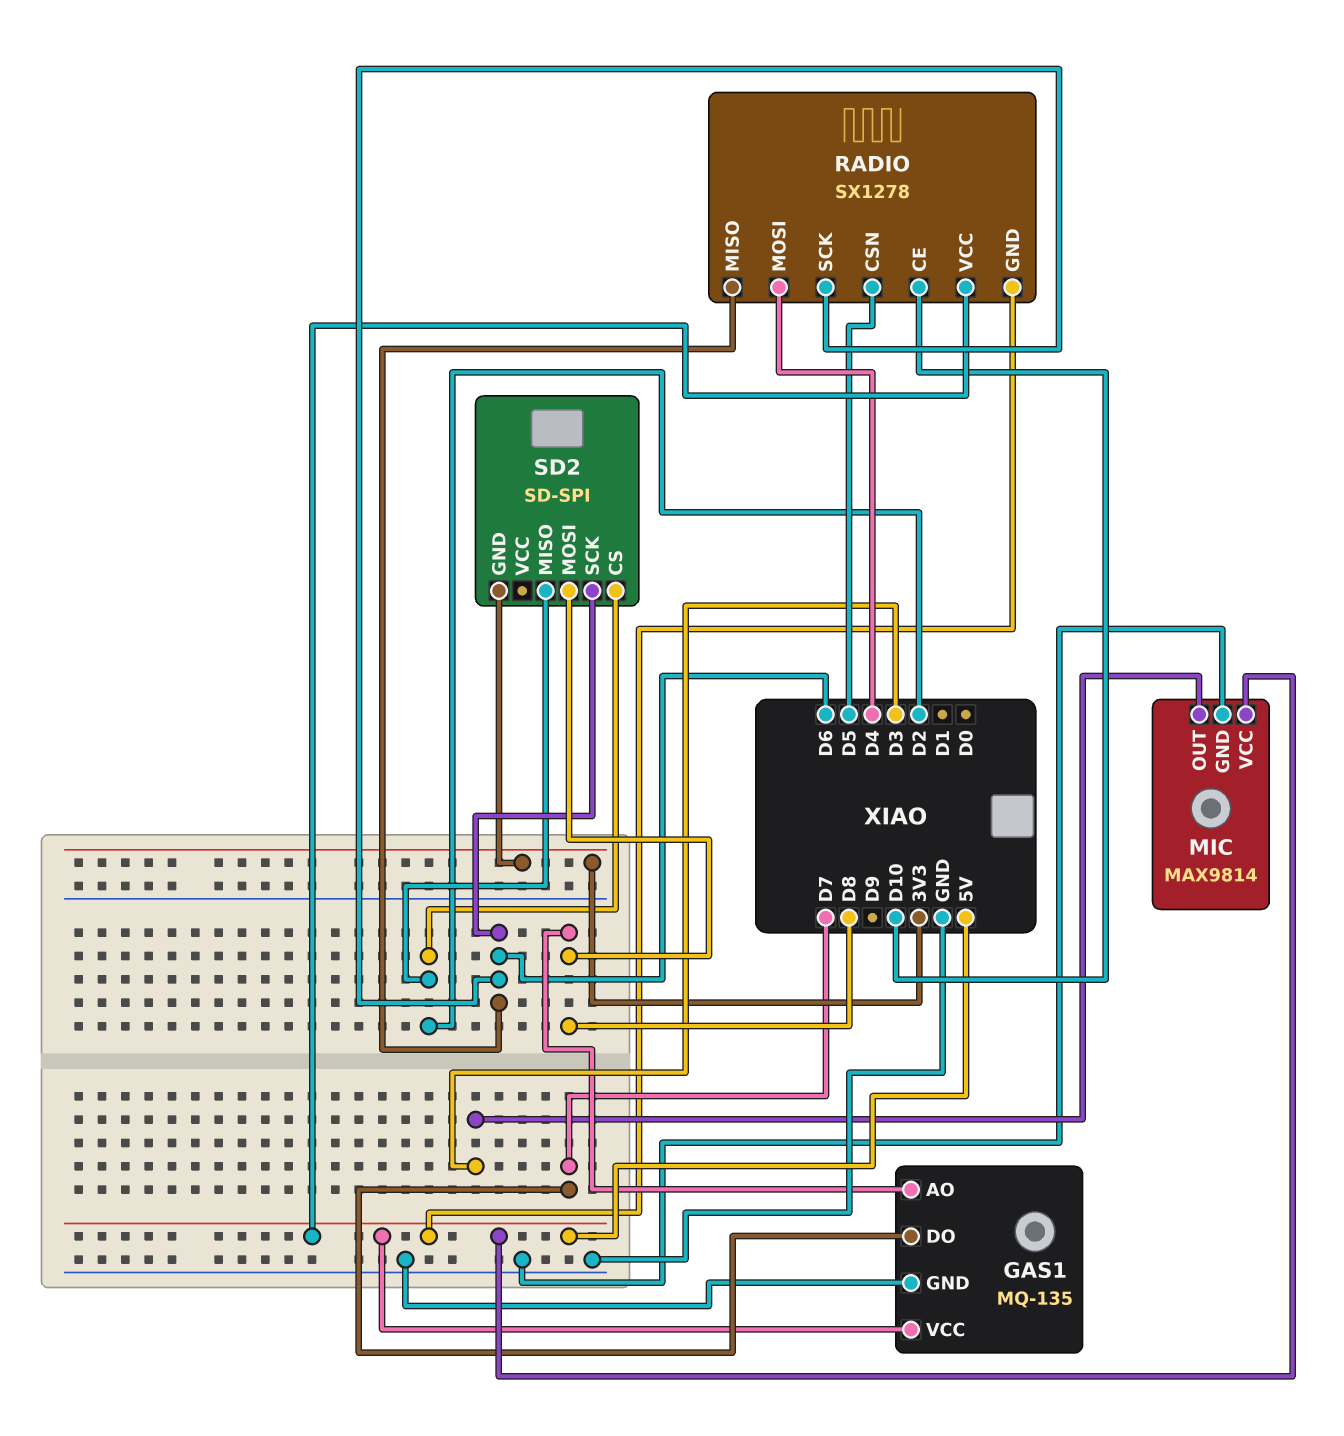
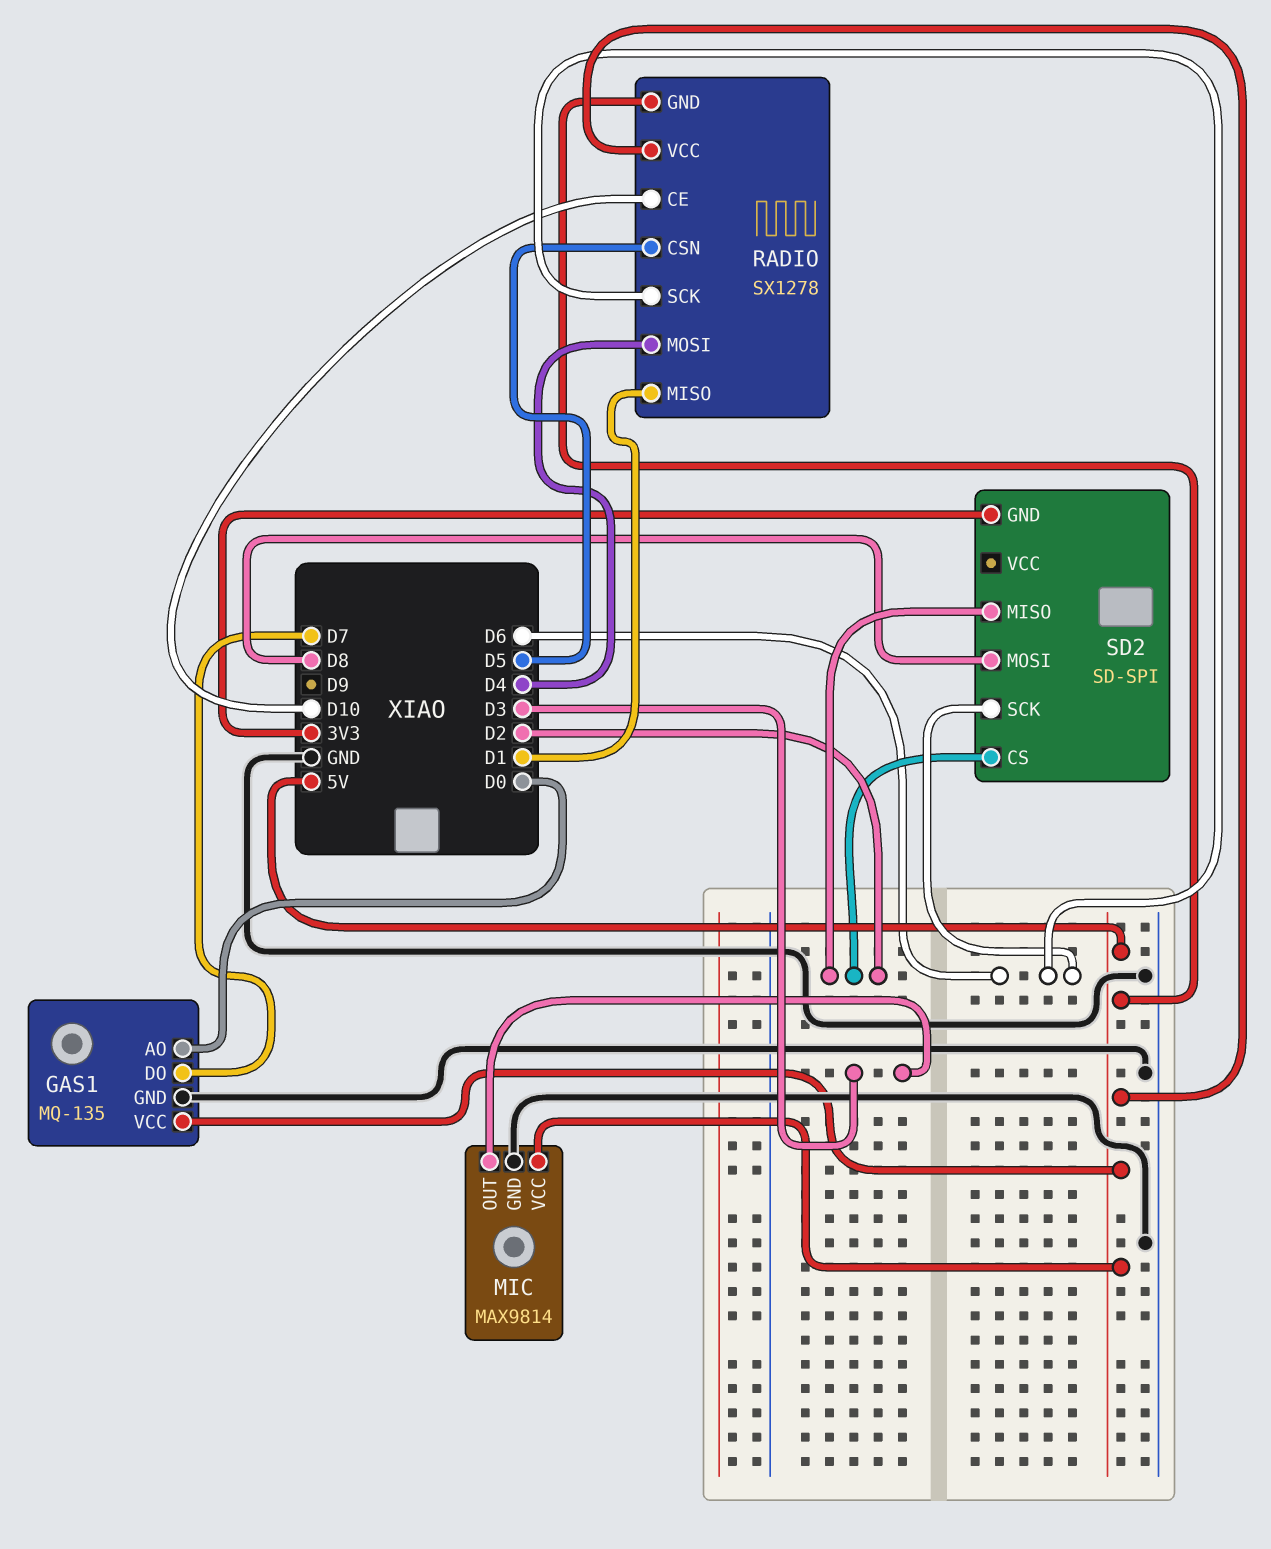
GAS1 pin AO: D8 -> D0
RADIO pin MISO: D6 -> D1

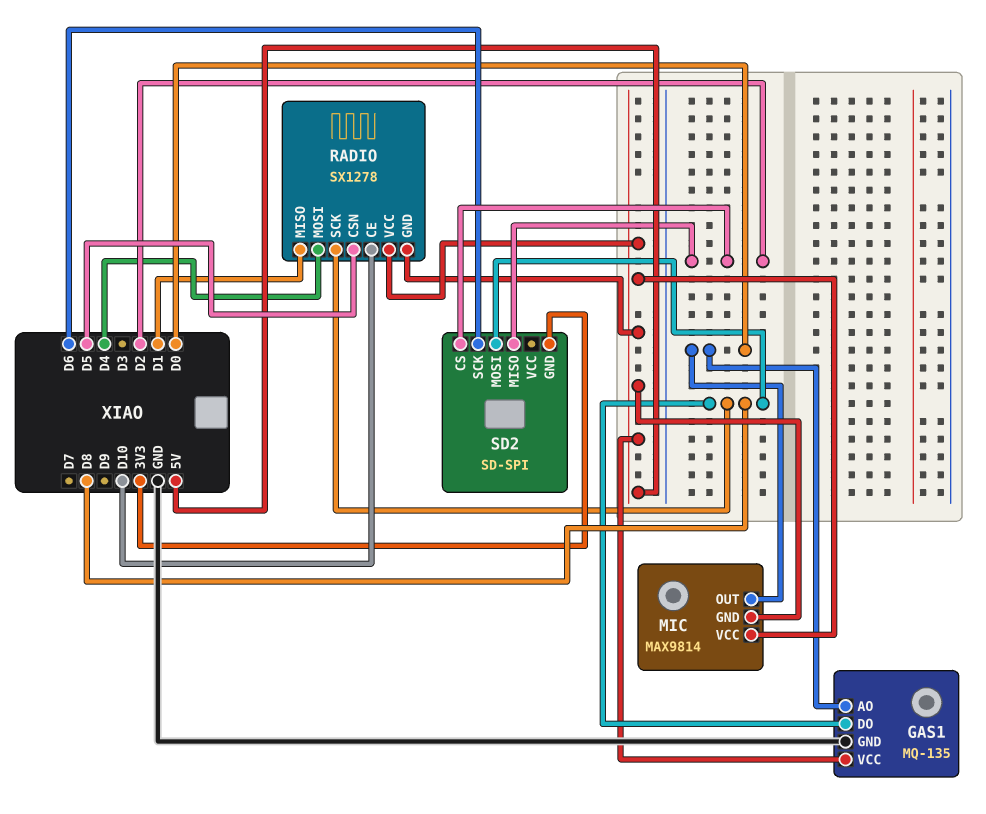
GAS1 pin DO: D7 -> D8
MIC pin GND: GND -> 5V
MIC pin OUT: D3 -> D0
RADIO pin SCK: D6 -> D8

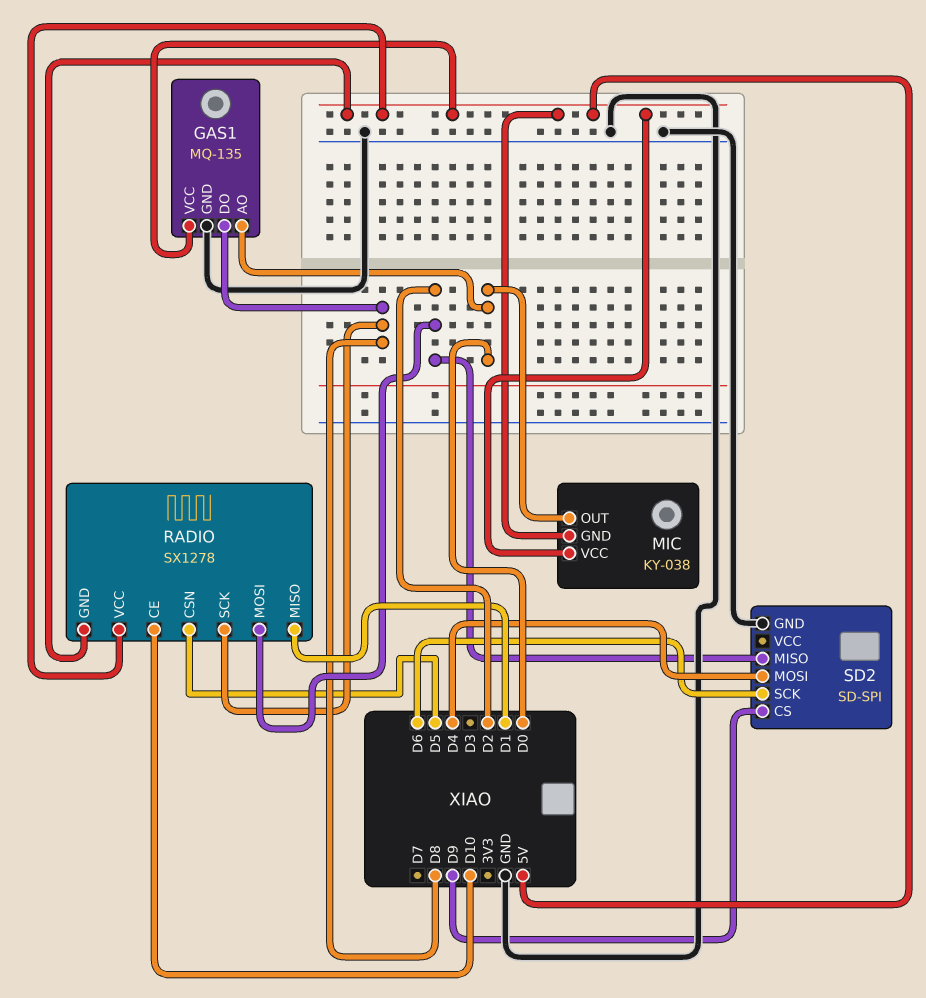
MIC: MAX9814 -> KY-038
RADIO pin MOSI: D4 -> D2
SD2 pin CS: D2 -> D9
SD2 pin GND: 3V3 -> GND
SD2 pin MOSI: D8 -> D4

